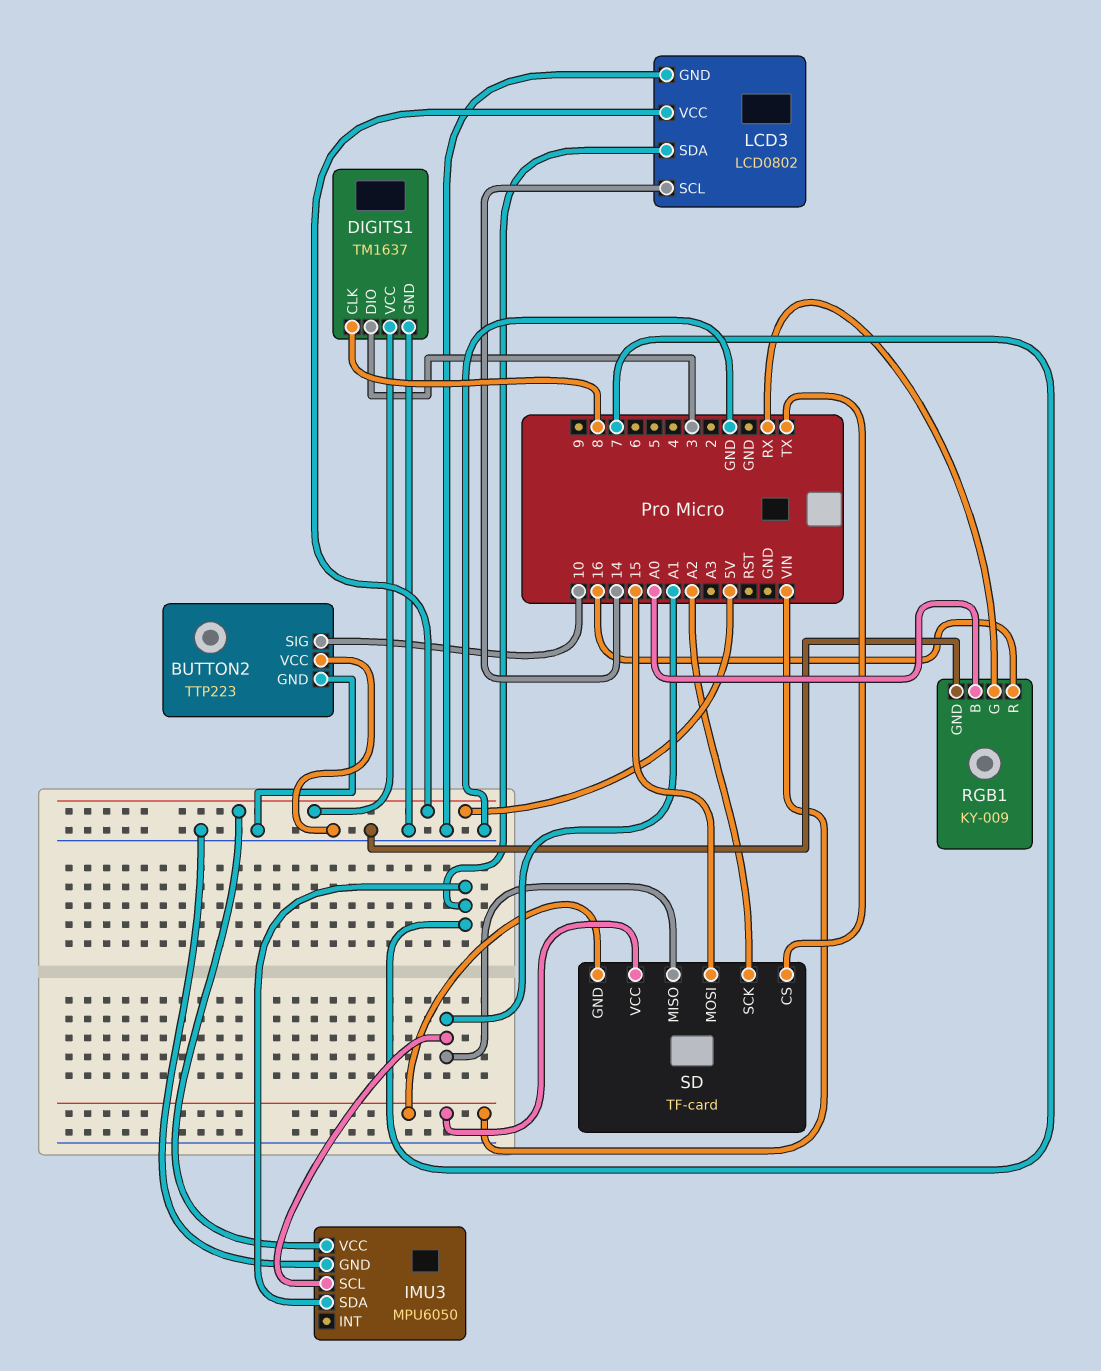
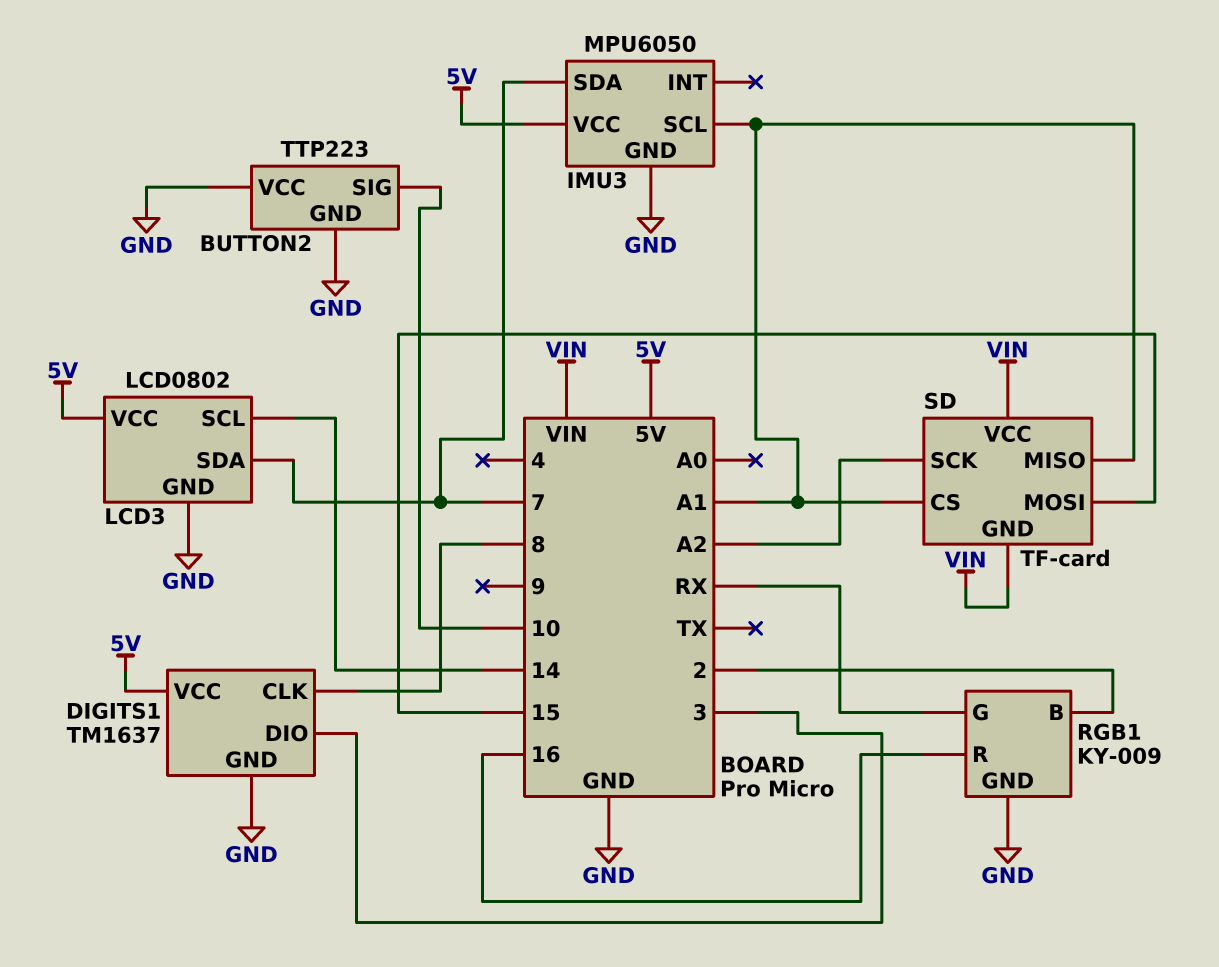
RGB1 pin B: A0 -> 2
SD pin CS: TX -> A1

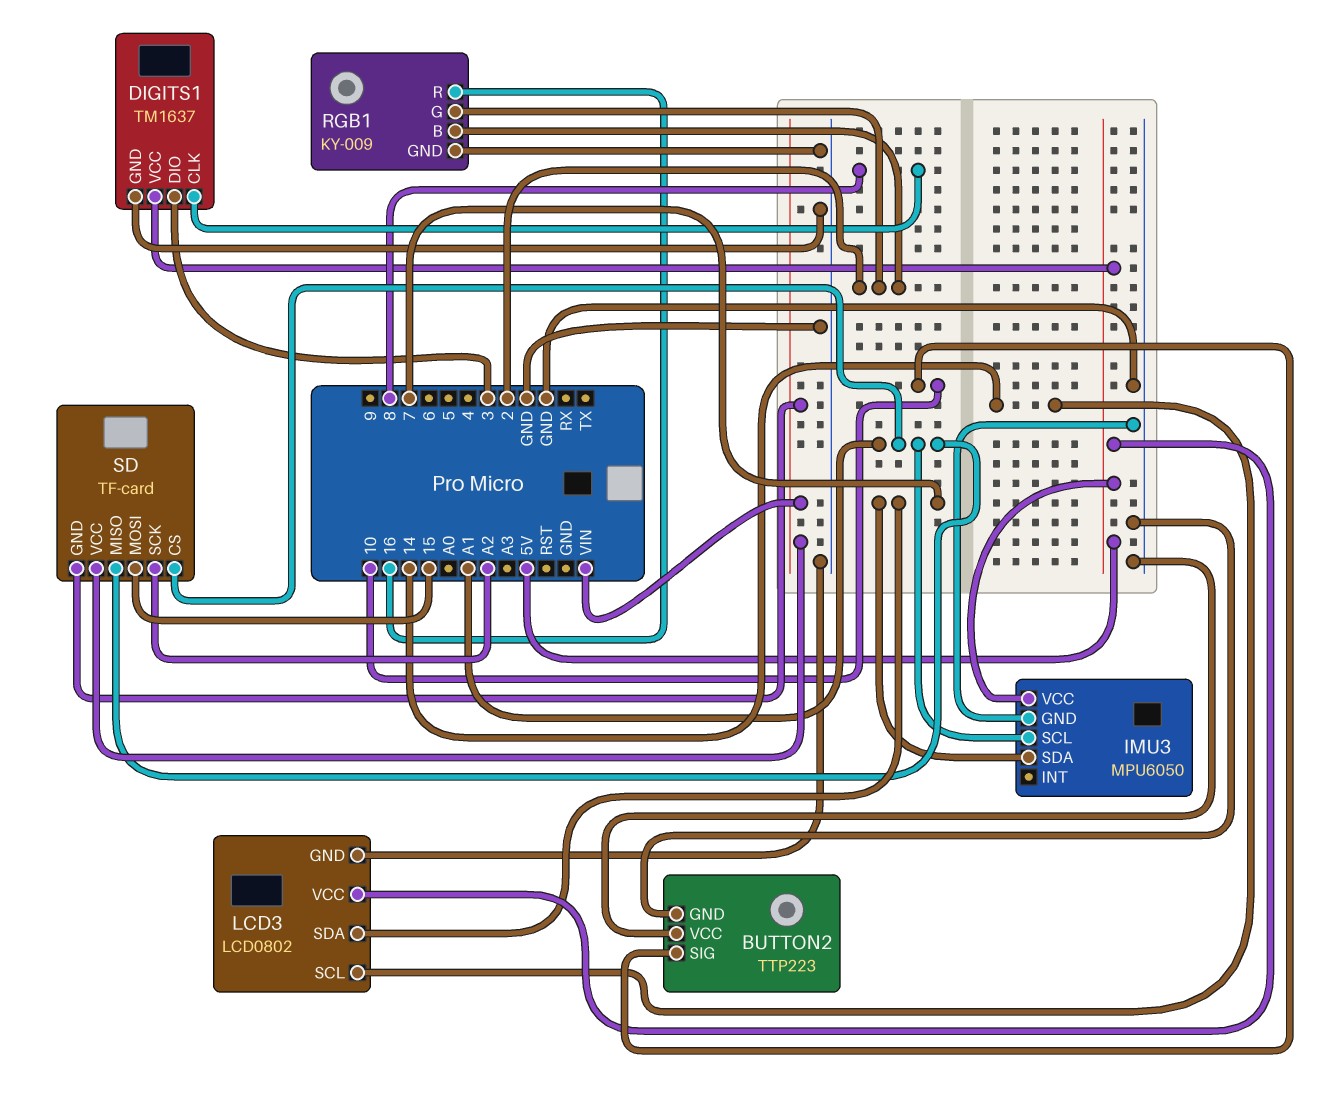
RGB1 pin G: RX -> 2

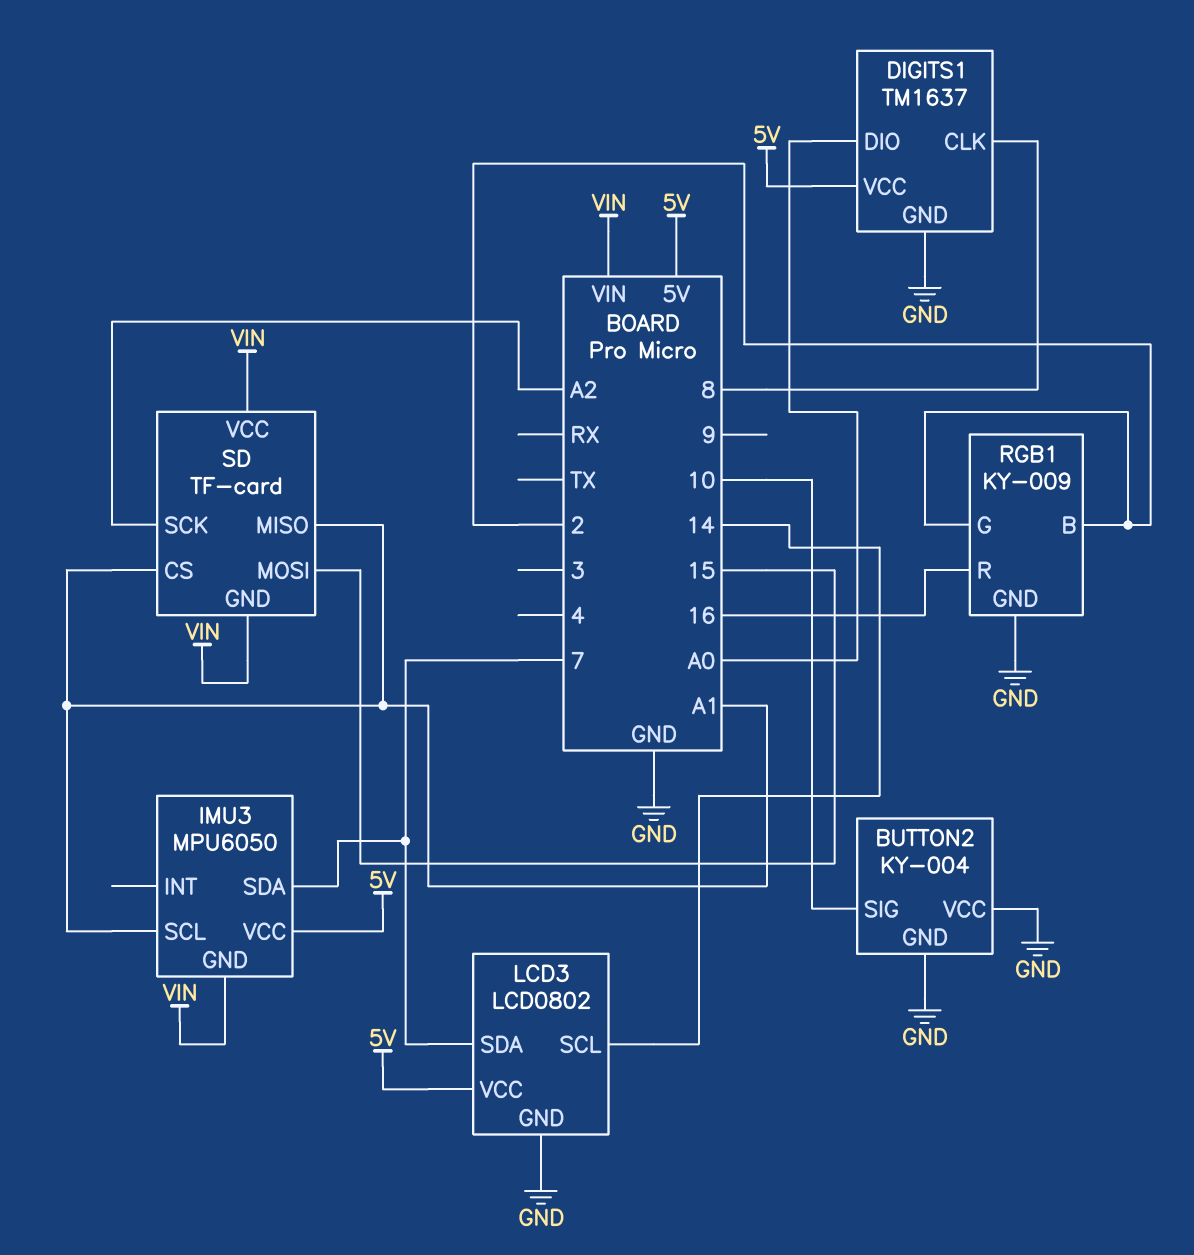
BUTTON2: TTP223 -> KY-004
DIGITS1 pin DIO: 3 -> A0
IMU3 pin GND: GND -> VIN

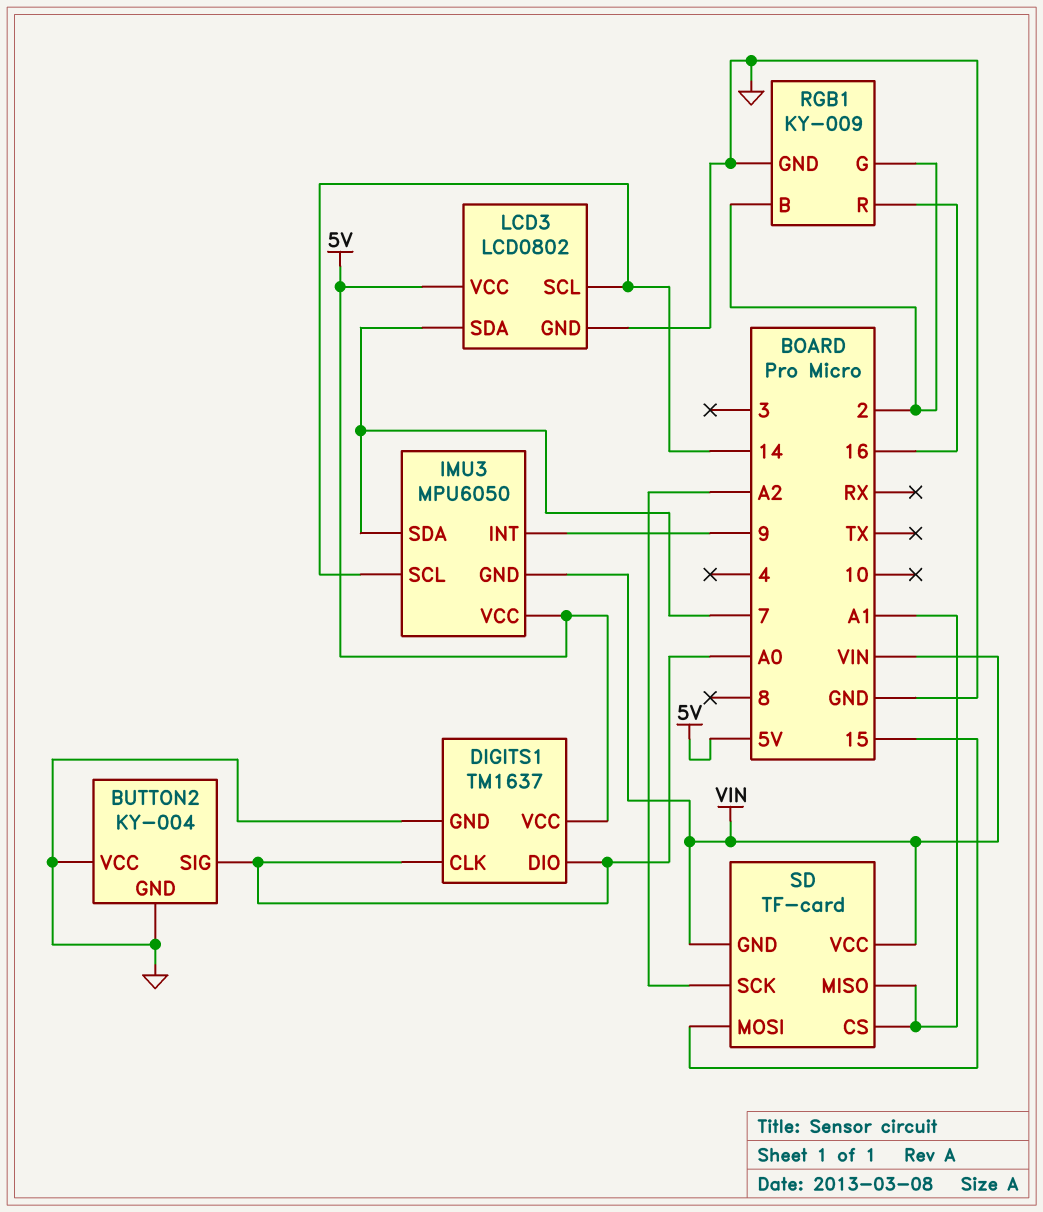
BUTTON2 pin SIG: 10 -> A0
DIGITS1 pin CLK: 8 -> A0
IMU3 pin INT: none -> 9
IMU3 pin SCL: A1 -> 14

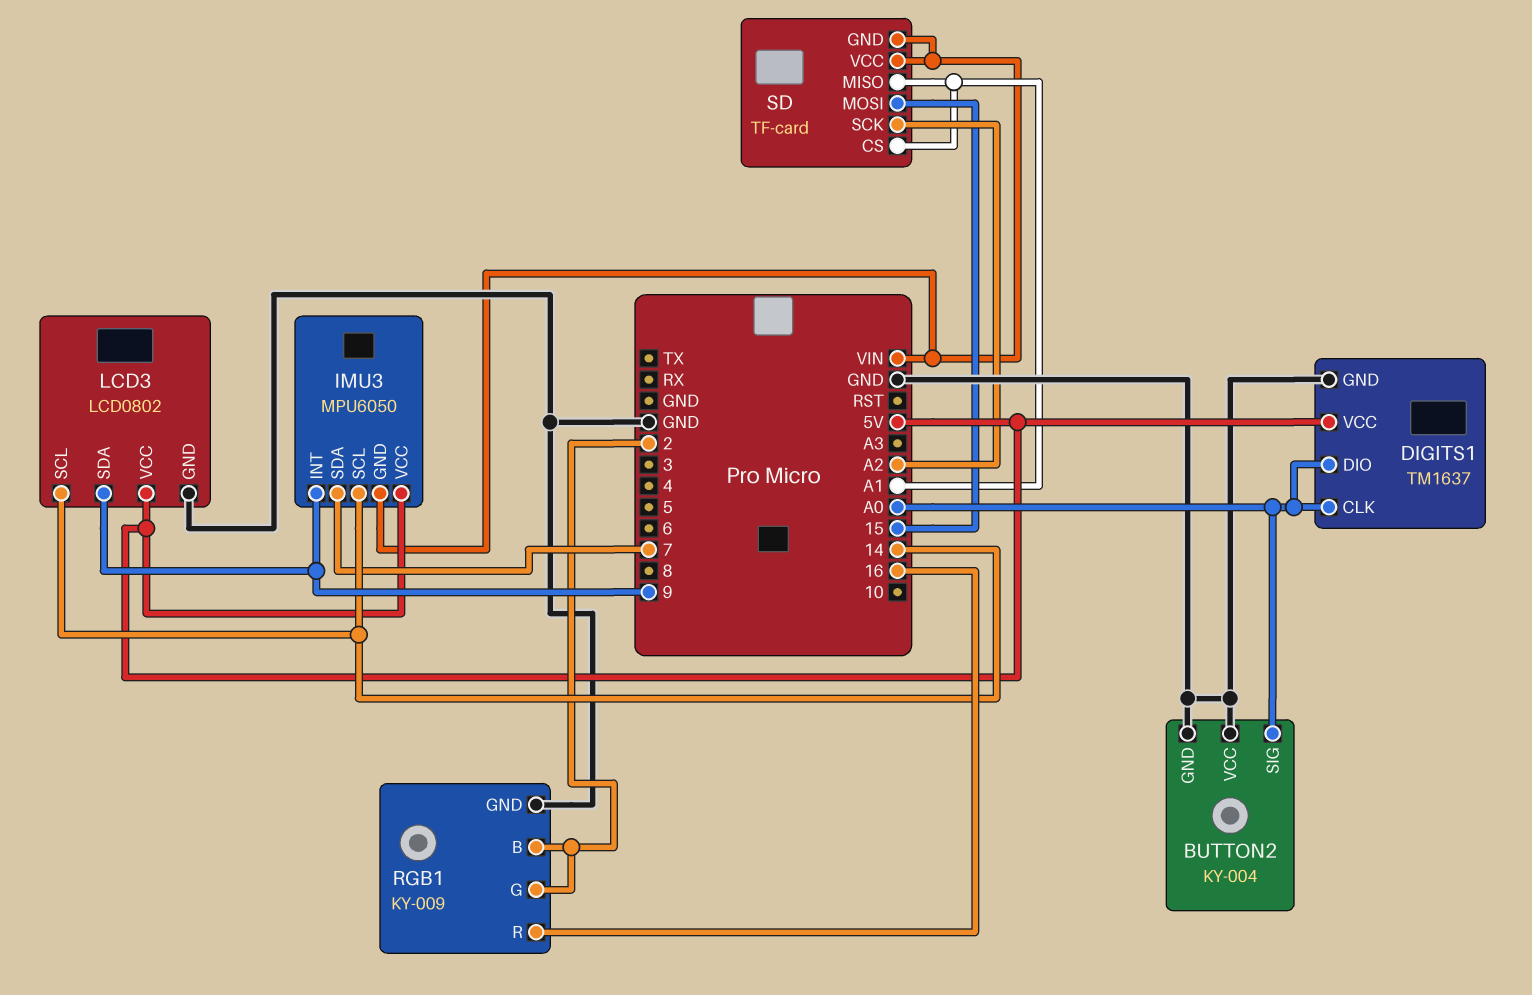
LCD3 pin SDA: 7 -> 9

